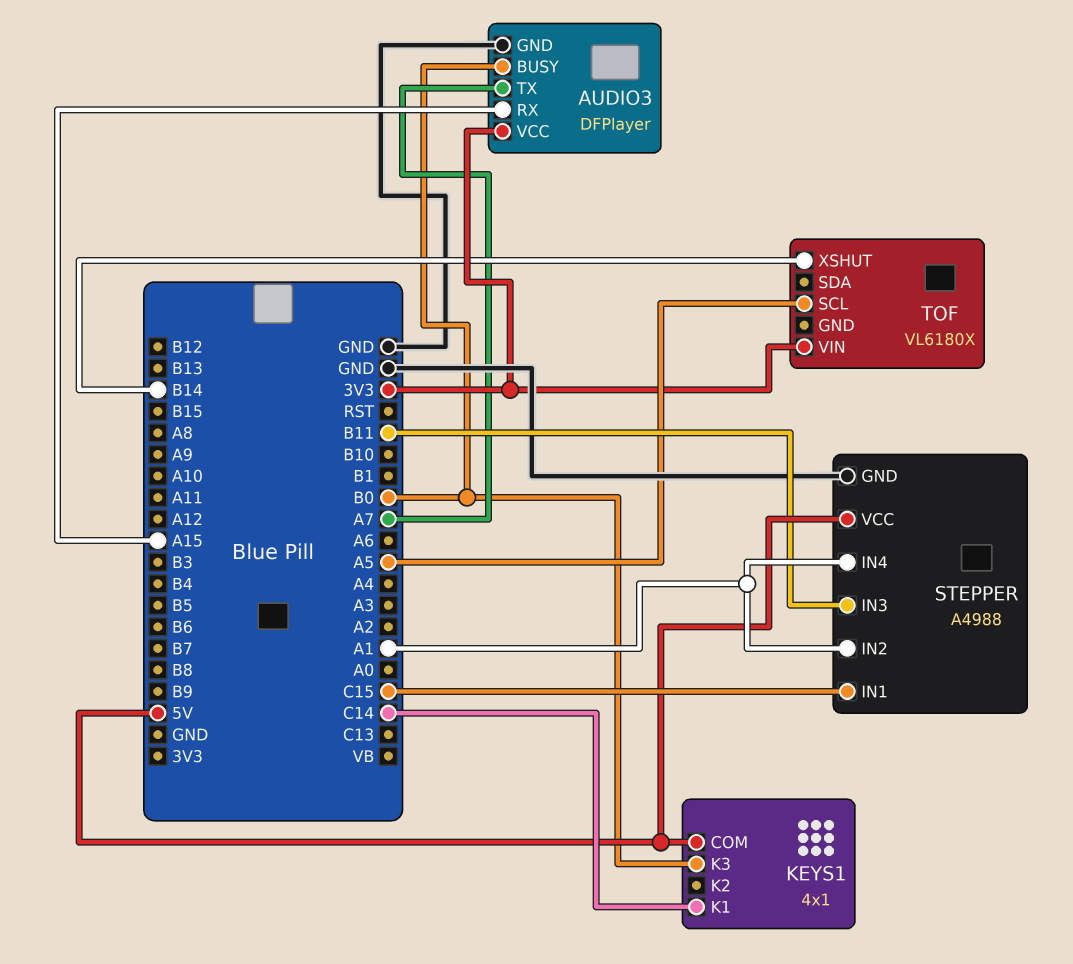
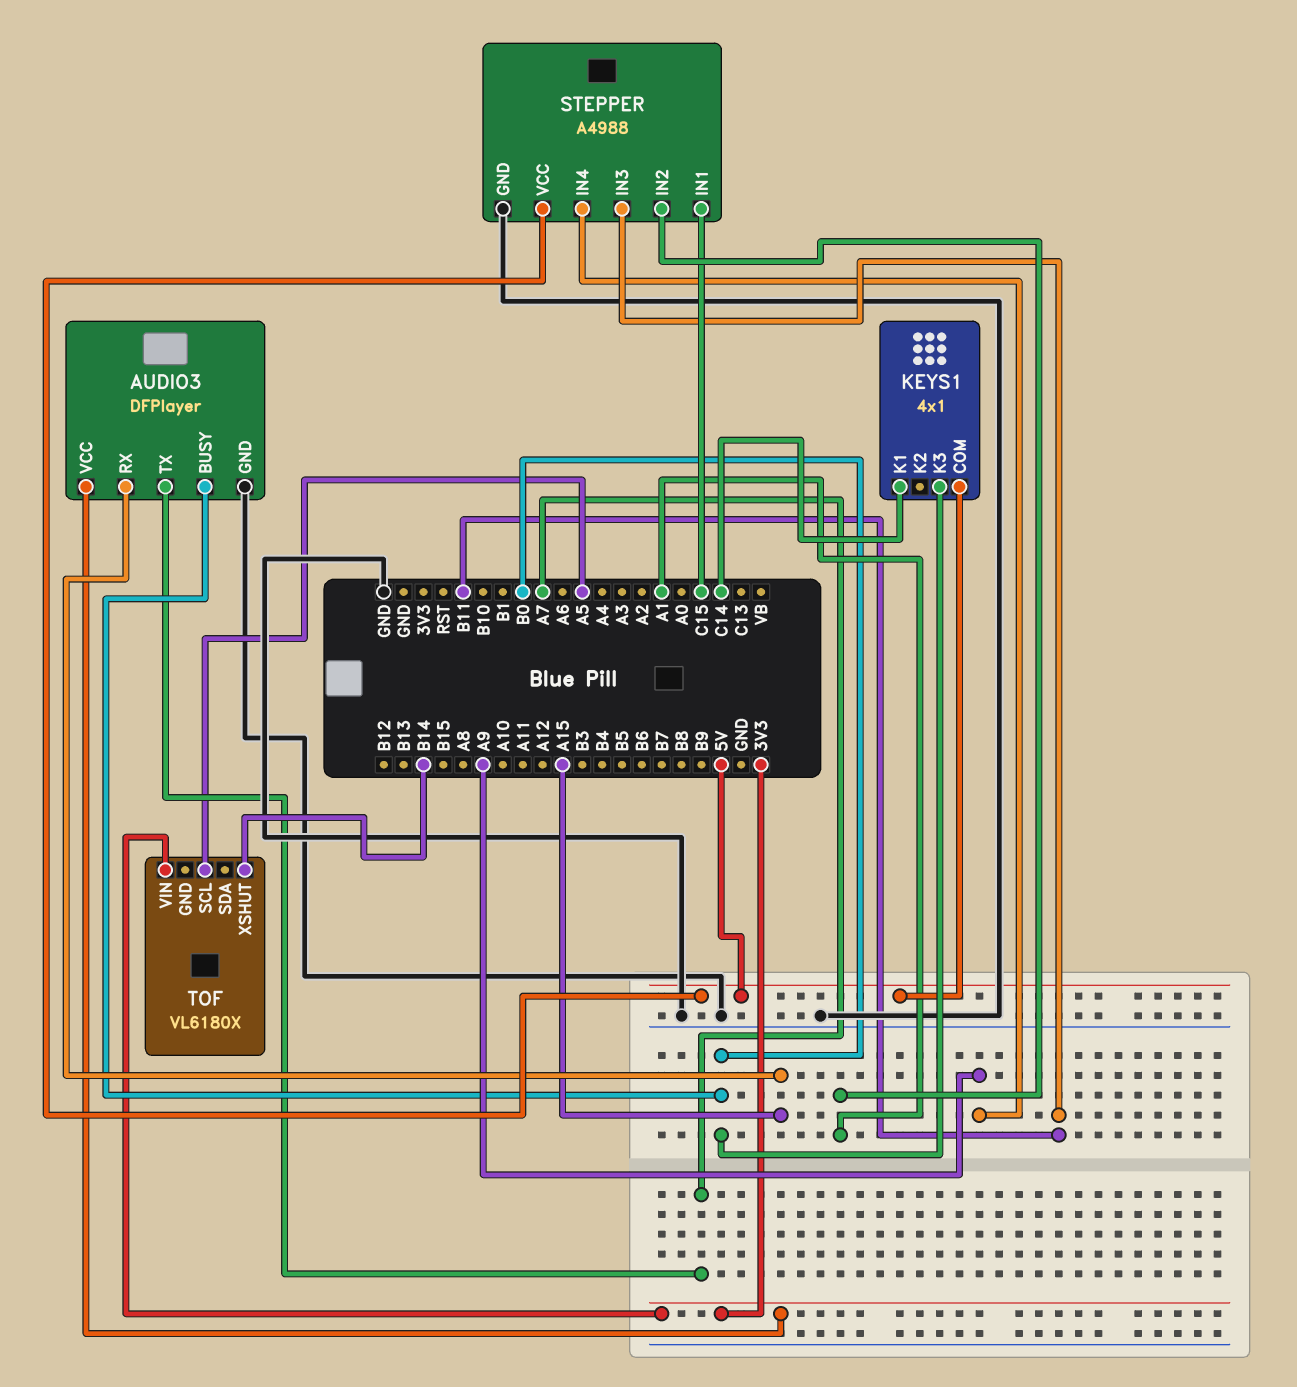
STEPPER pin IN4: A1 -> A9

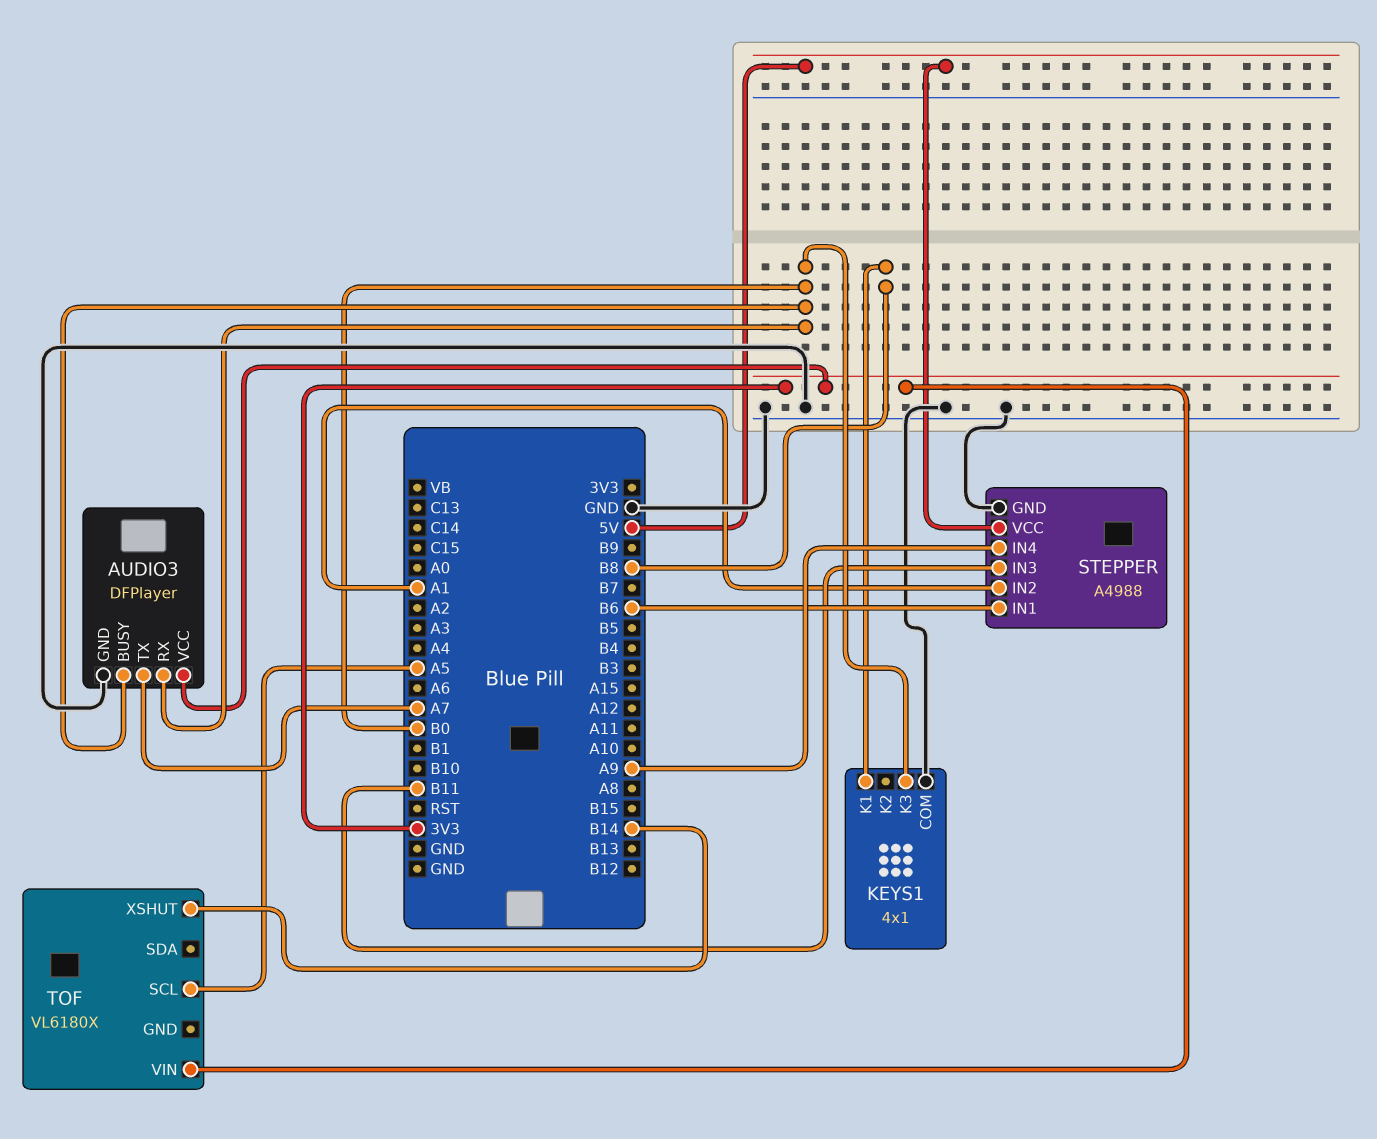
AUDIO3 pin RX: A15 -> B0
KEYS1 pin COM: 5V -> GND
KEYS1 pin K1: C14 -> B8
STEPPER pin IN1: C15 -> B6

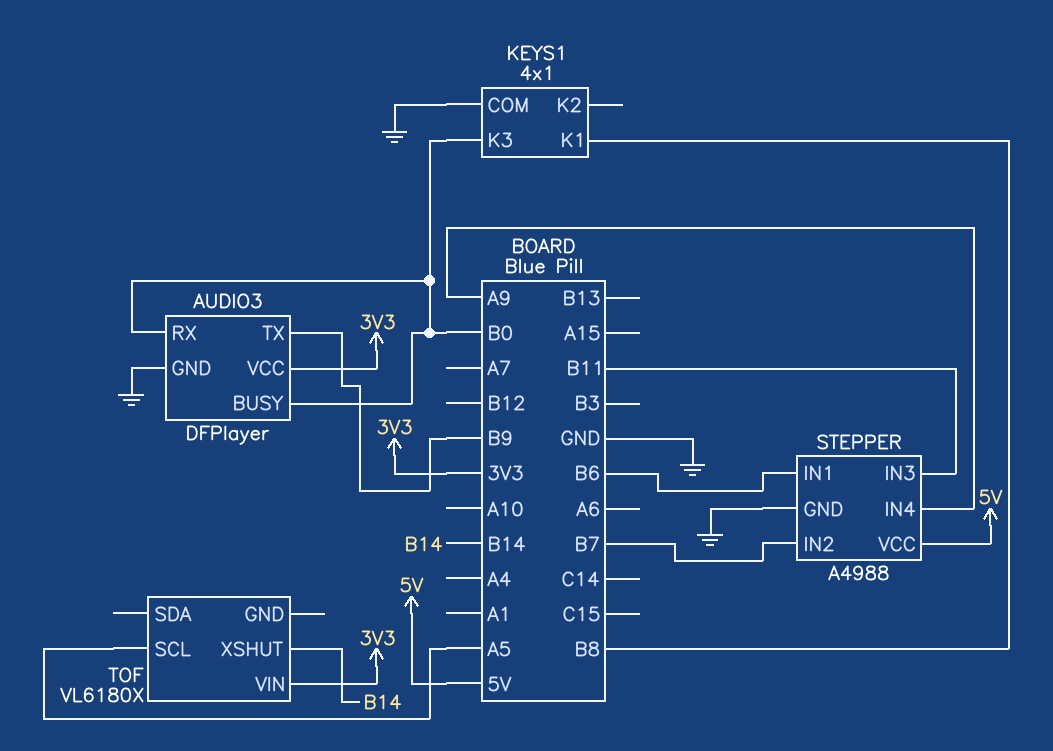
AUDIO3 pin TX: A7 -> B9
STEPPER pin IN2: A1 -> B7

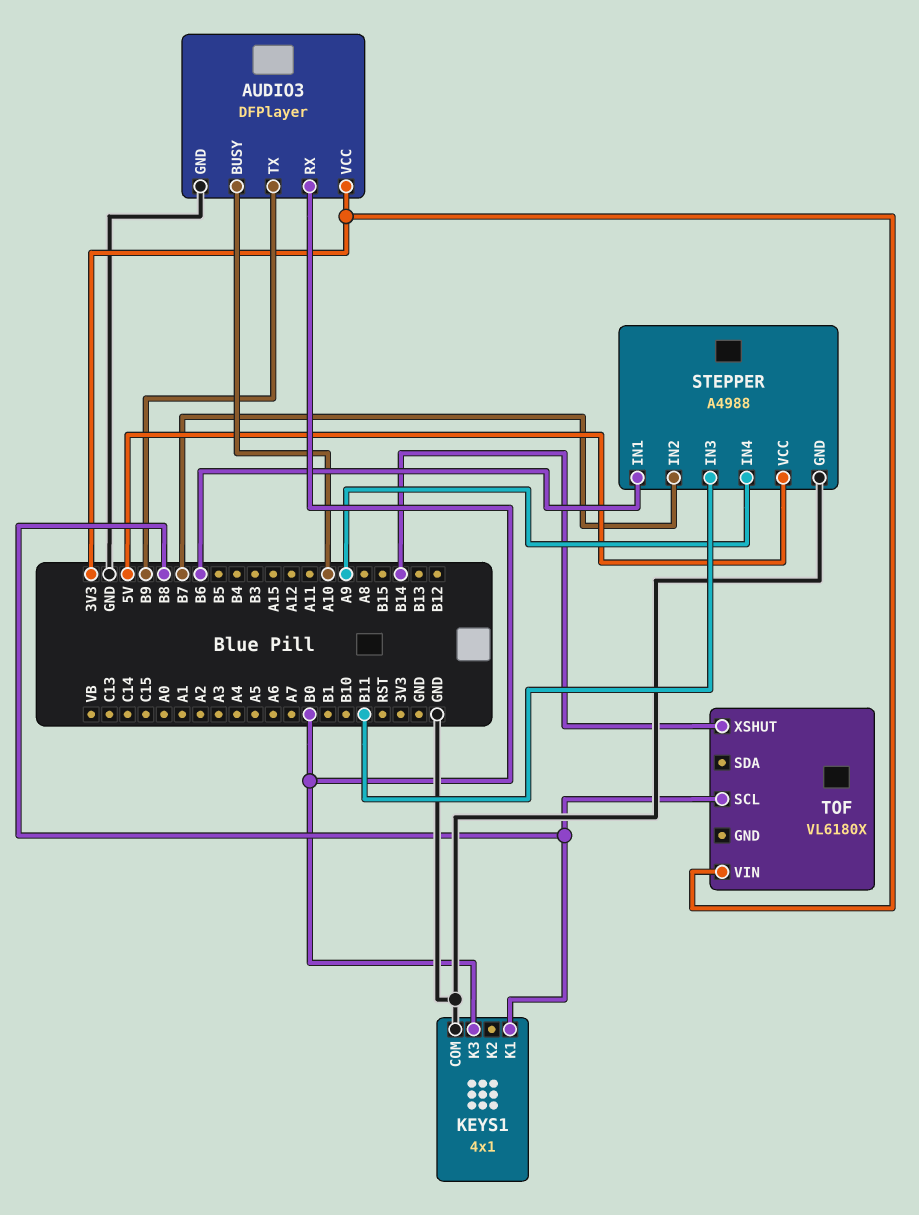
AUDIO3 pin BUSY: B0 -> A10
TOF pin SCL: A5 -> B8

